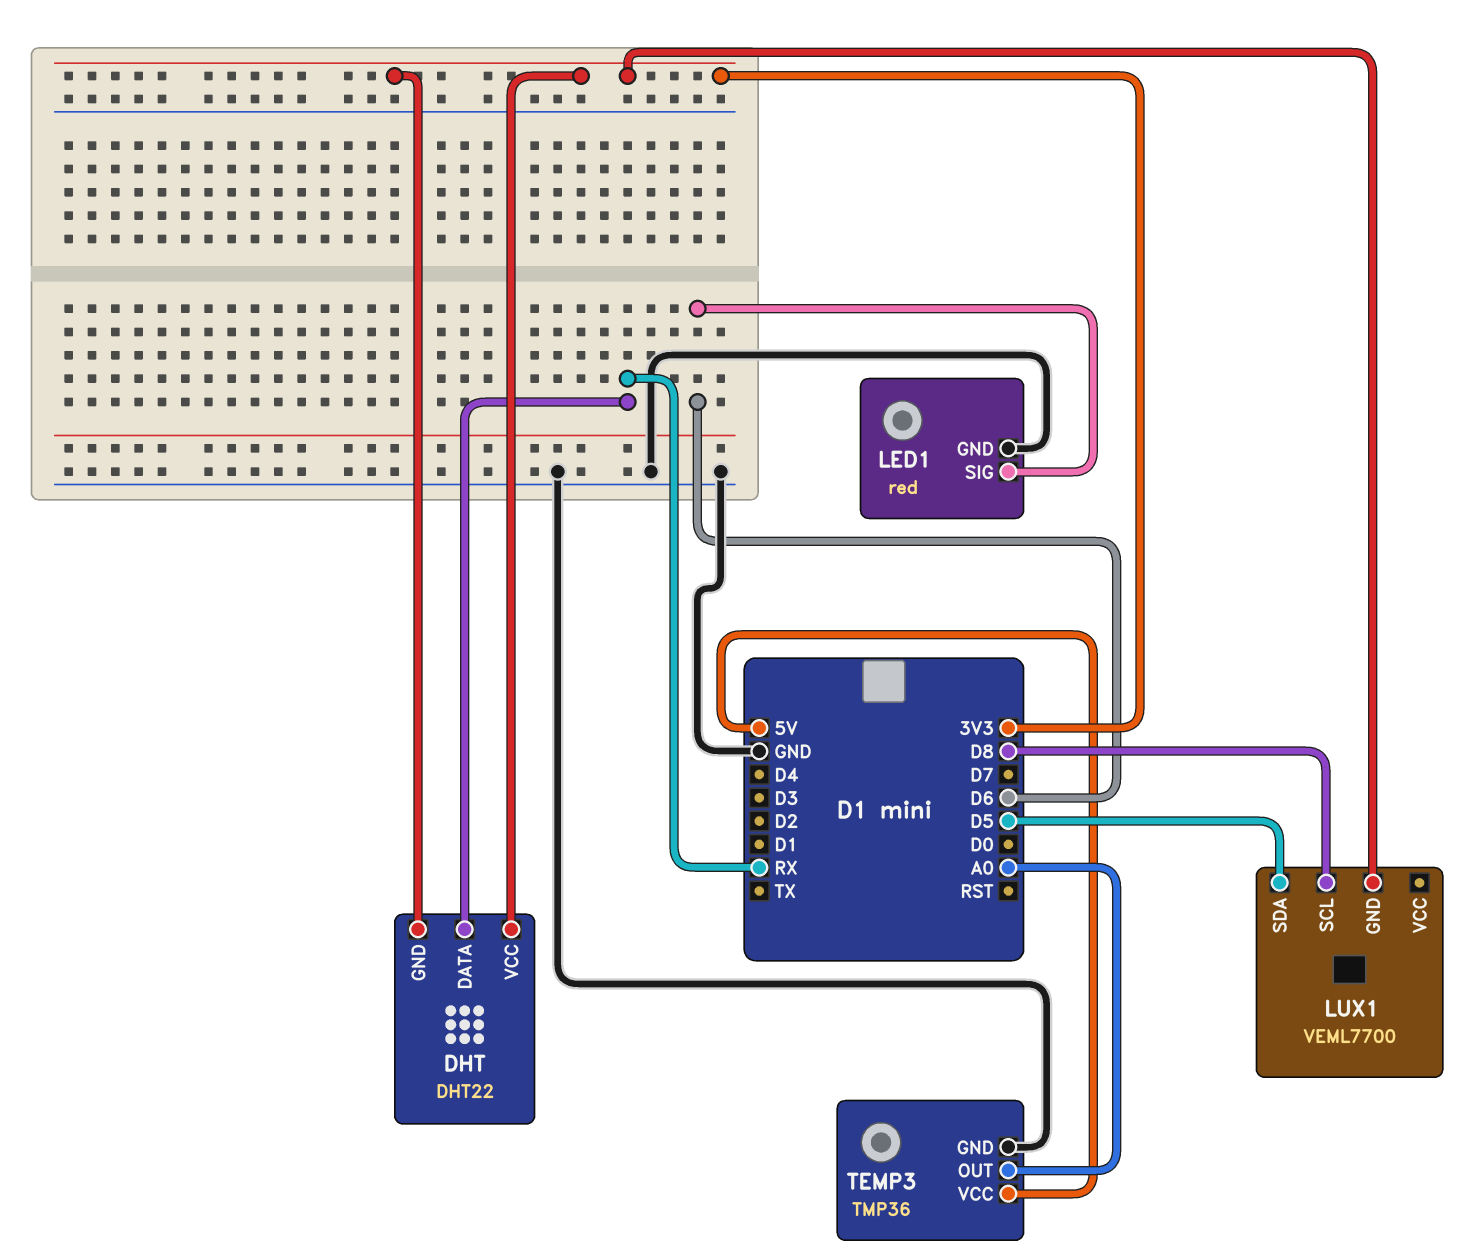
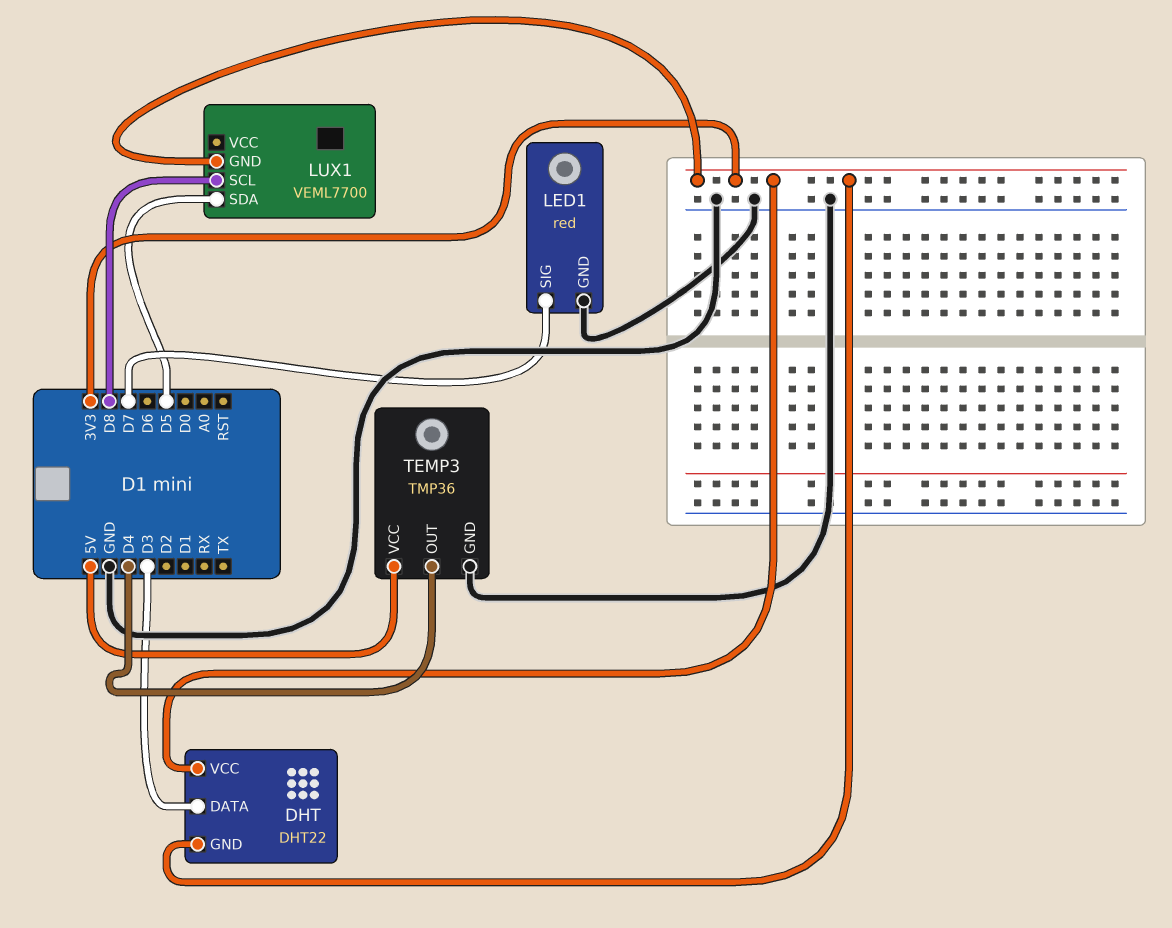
DHT pin DATA: RX -> D3
LED1 pin SIG: D6 -> D7
TEMP3 pin OUT: A0 -> D4

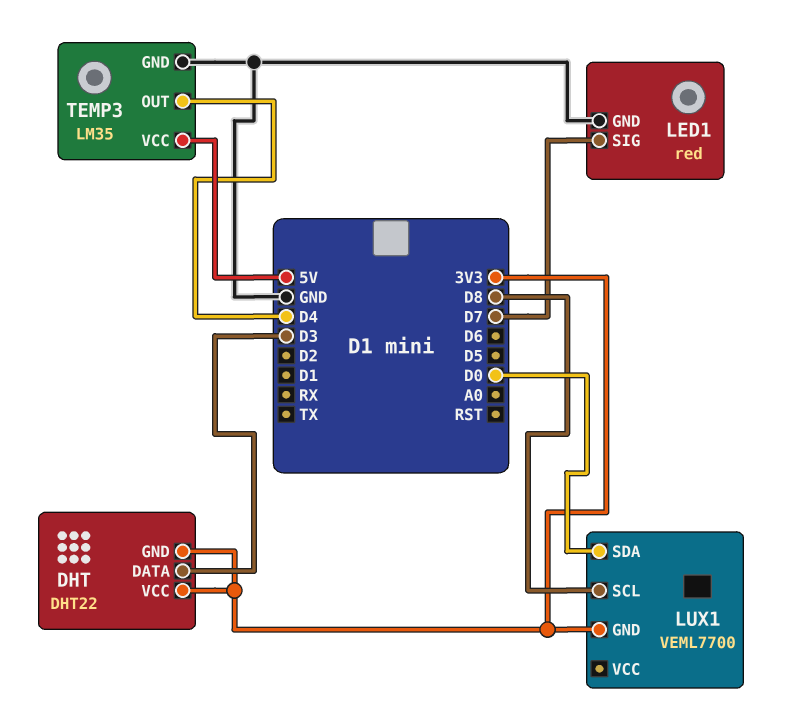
LUX1 pin SDA: D5 -> D0
TEMP3: TMP36 -> LM35

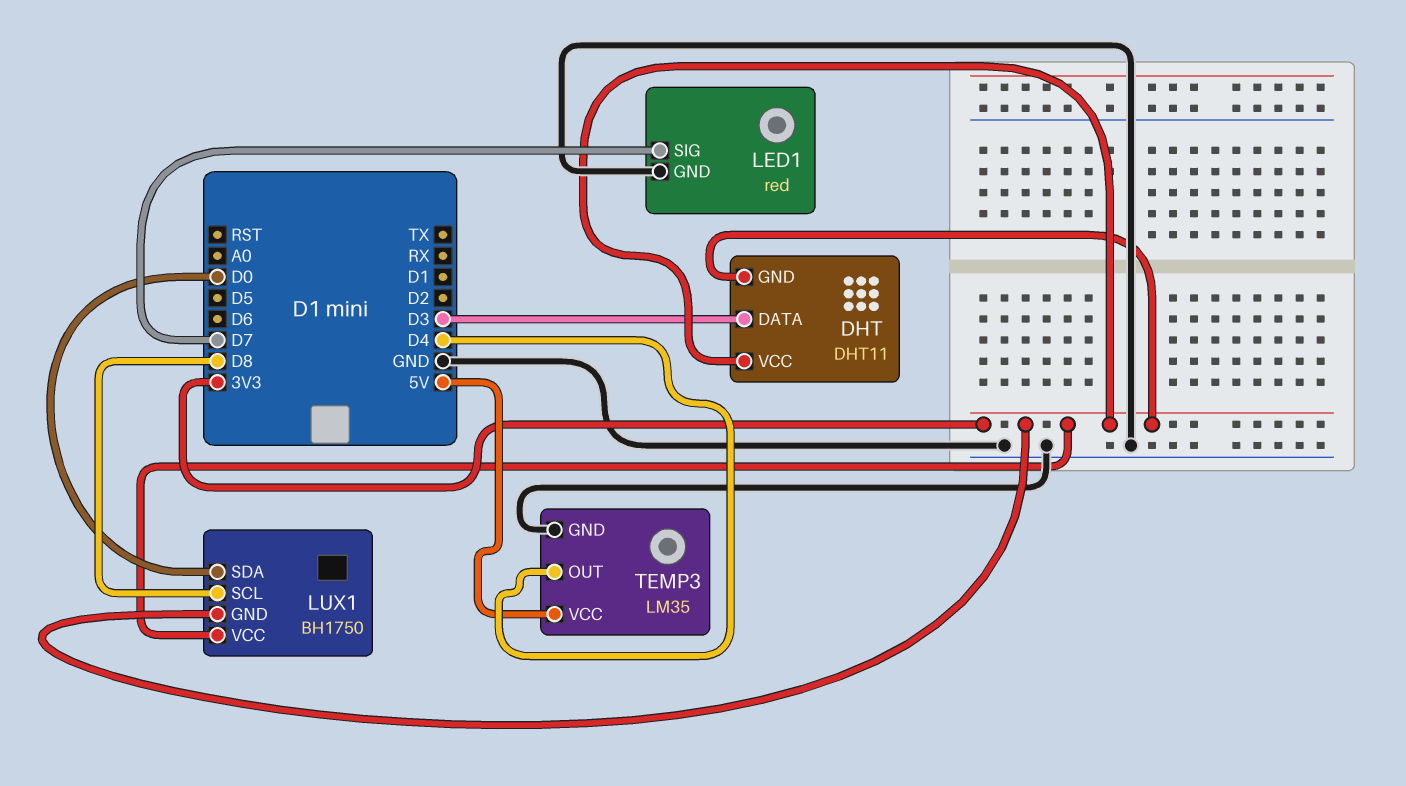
DHT: DHT22 -> DHT11
LUX1: VEML7700 -> BH1750
LUX1 pin VCC: none -> 3V3

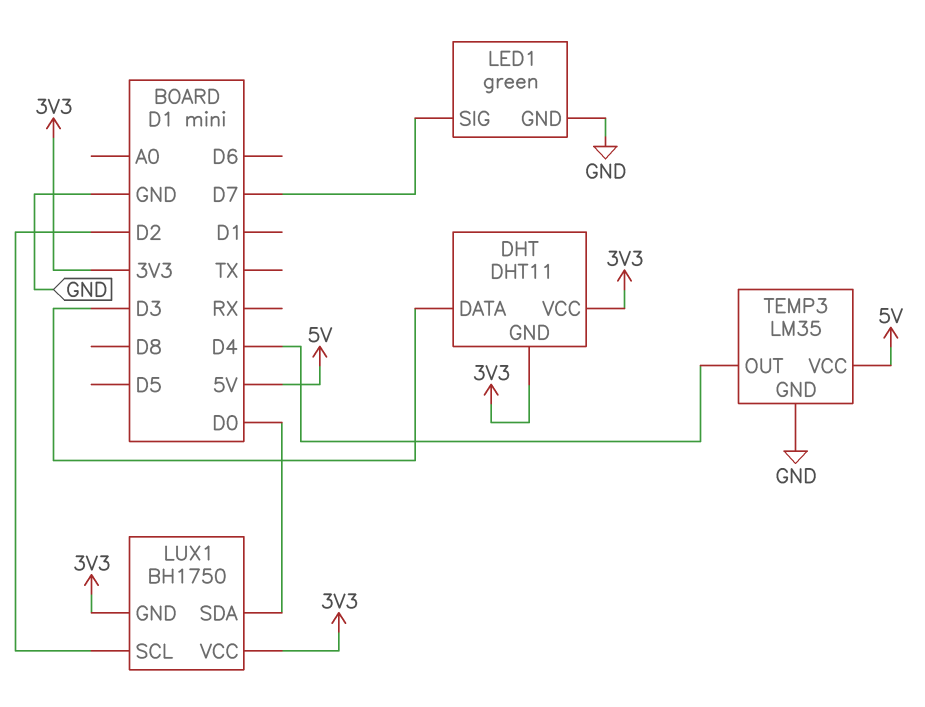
LED1: red -> green
LUX1 pin SCL: D8 -> D2

